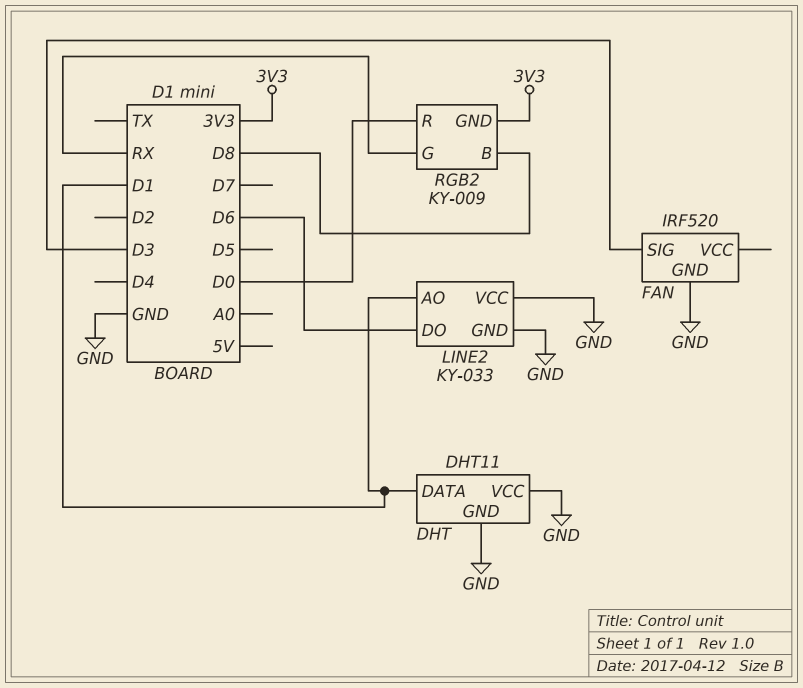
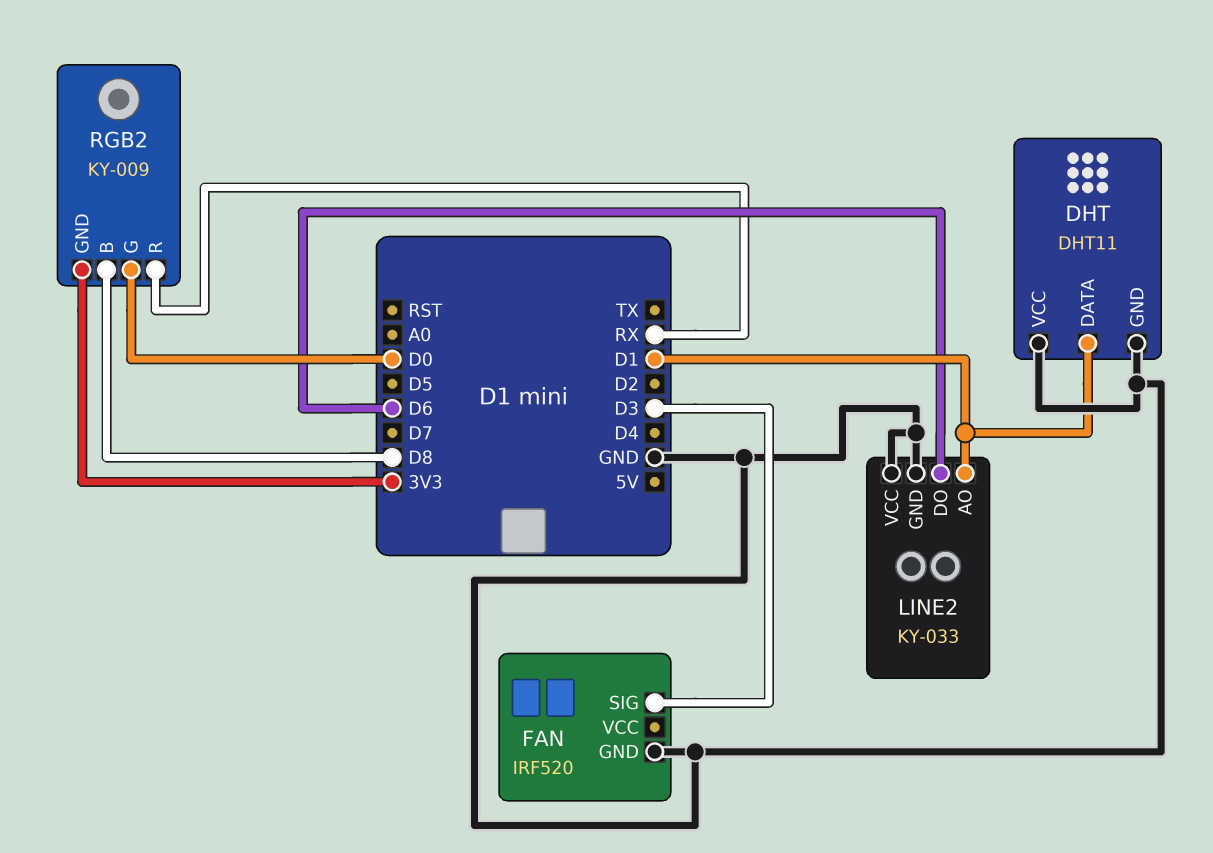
RGB2 pin G: RX -> D0
RGB2 pin R: D0 -> RX

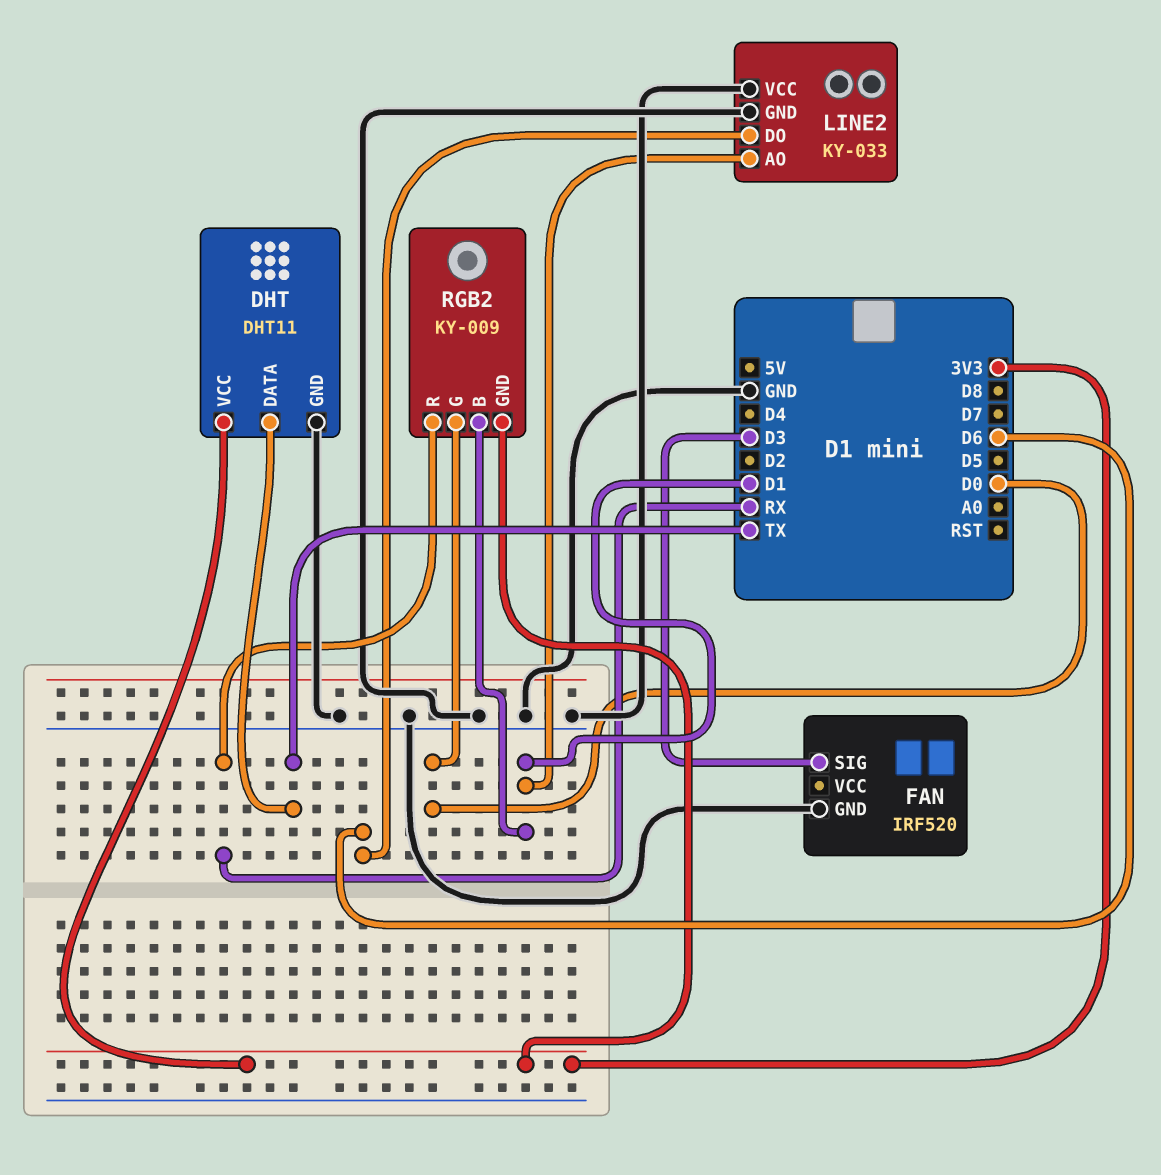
DHT pin DATA: D1 -> TX
DHT pin VCC: GND -> 3V3
RGB2 pin B: D8 -> D1

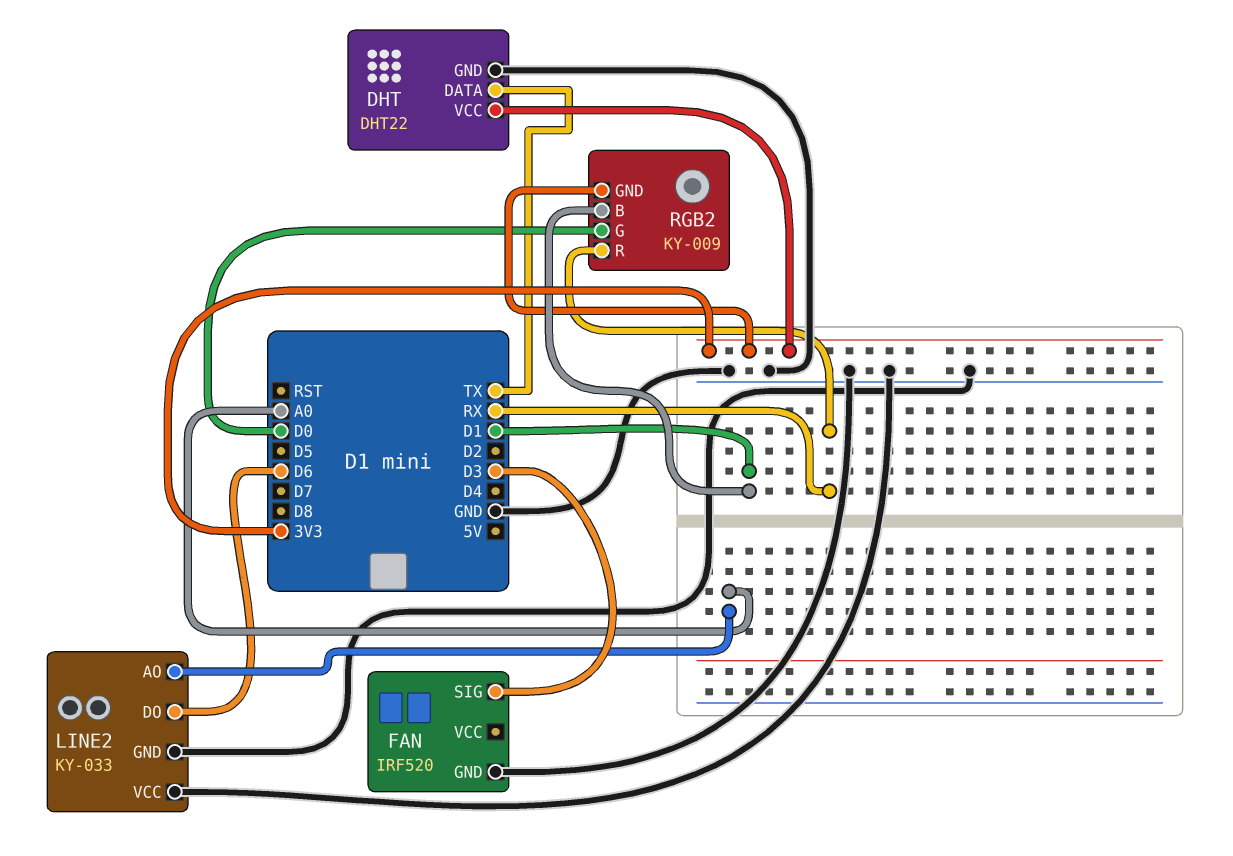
DHT: DHT11 -> DHT22
LINE2 pin AO: D1 -> A0

